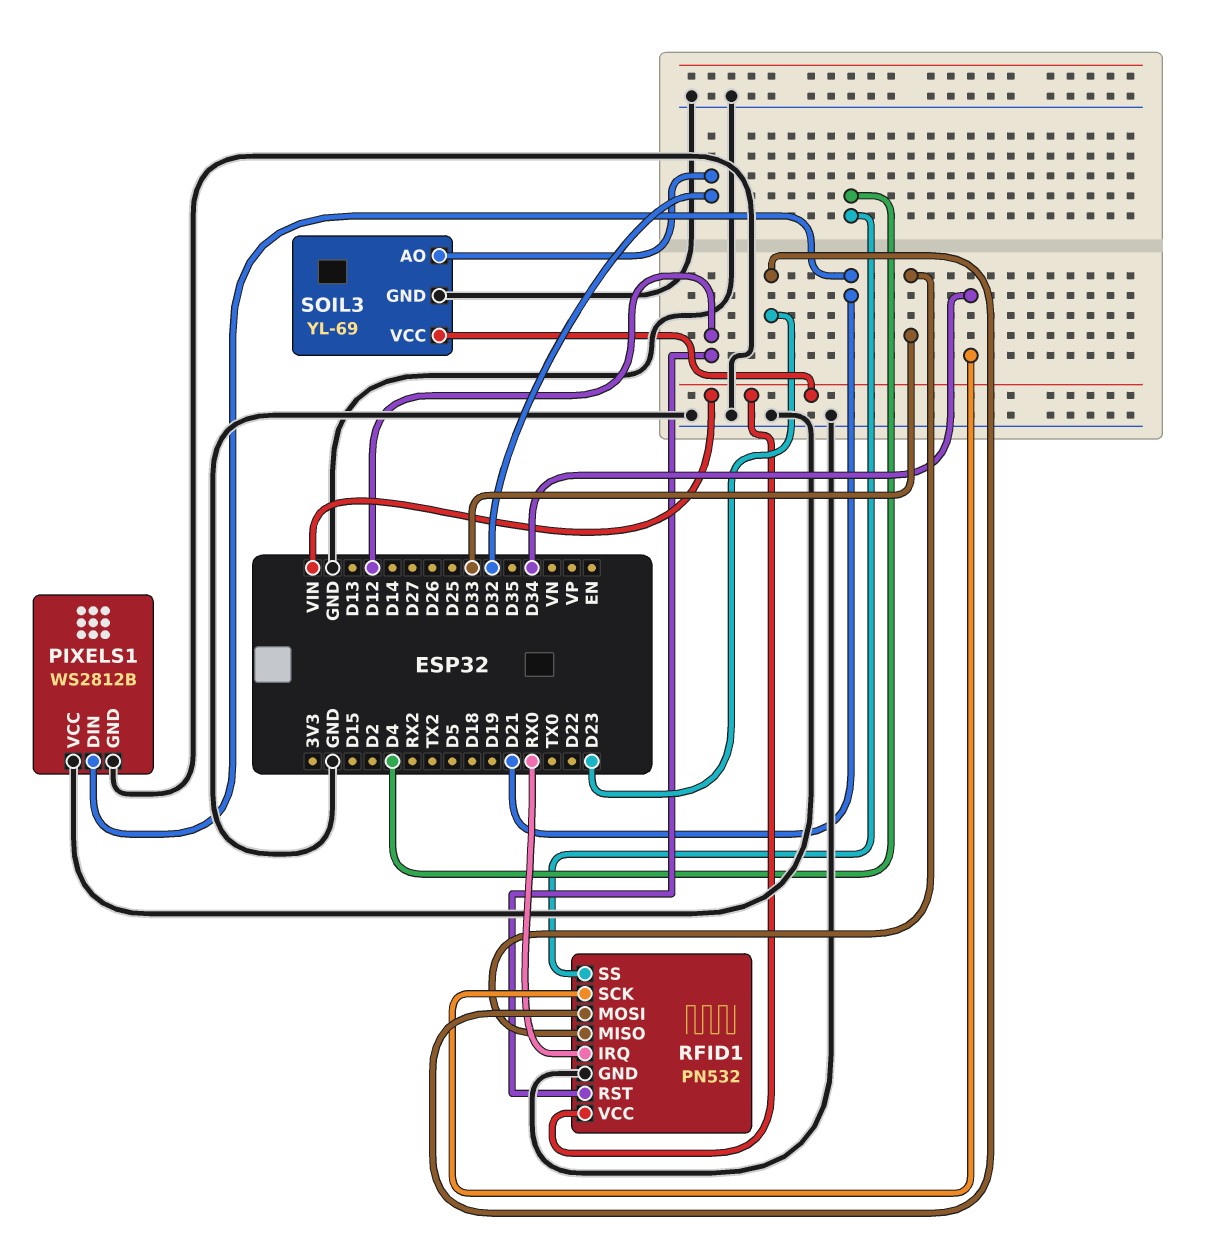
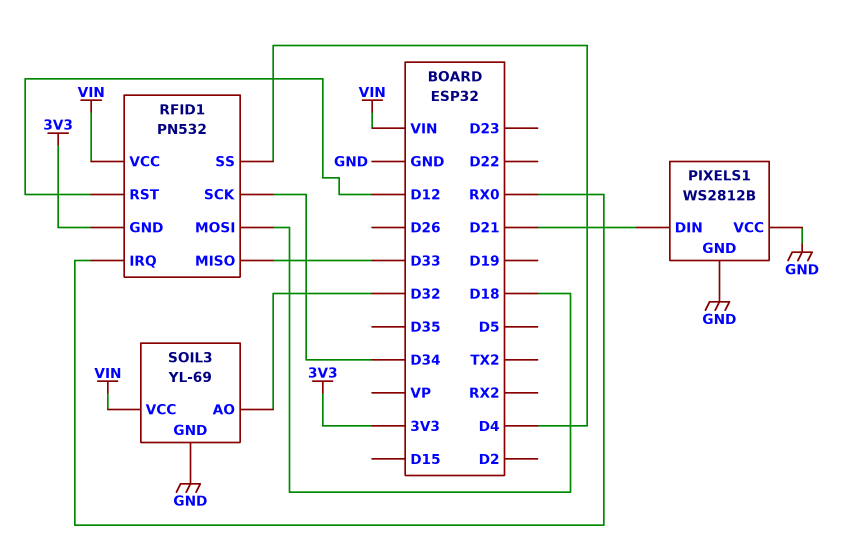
RFID1 pin GND: GND -> 3V3
RFID1 pin MOSI: D23 -> D18

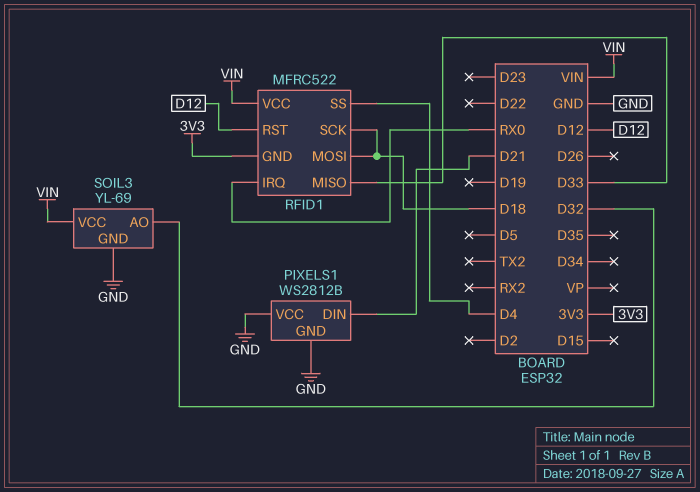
RFID1: PN532 -> MFRC522
RFID1 pin SCK: D34 -> D18

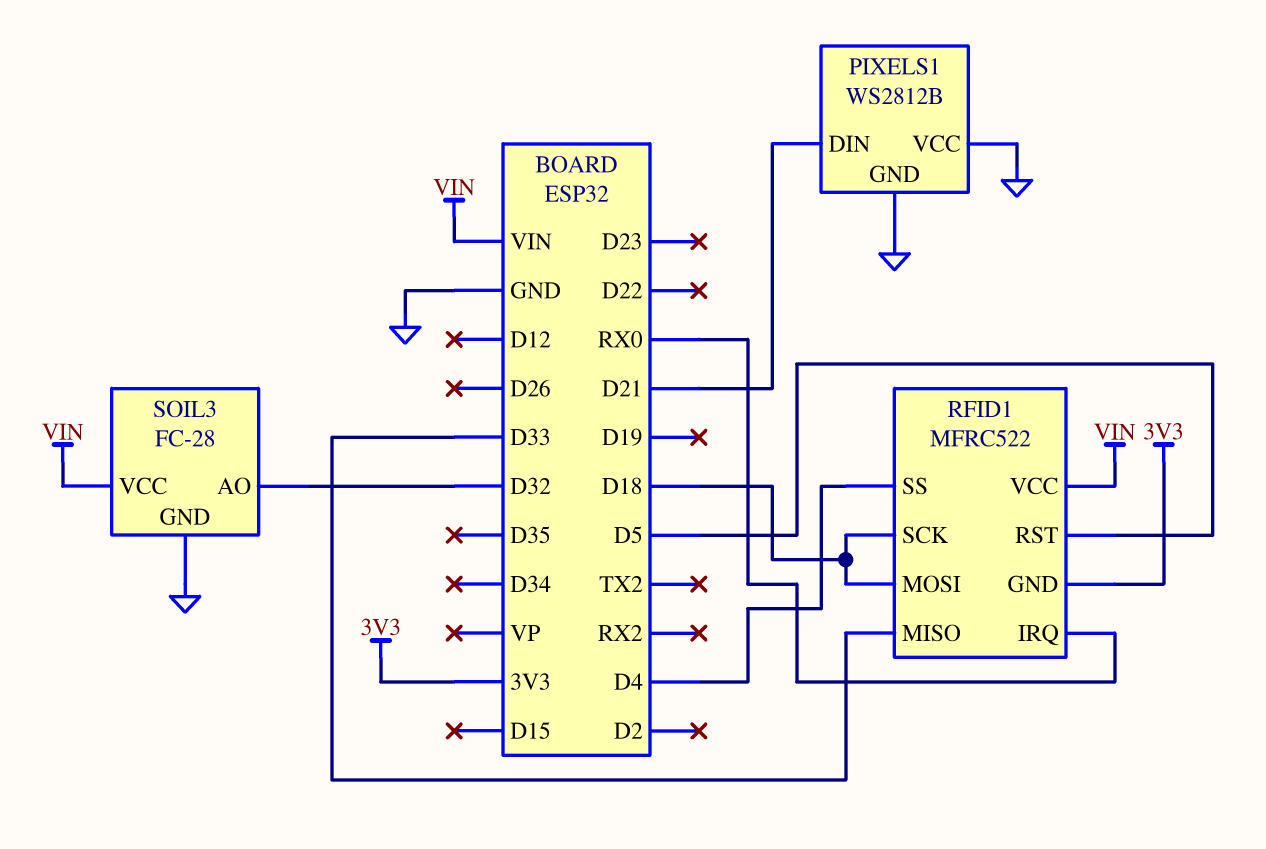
RFID1 pin RST: D12 -> D5
SOIL3: YL-69 -> FC-28

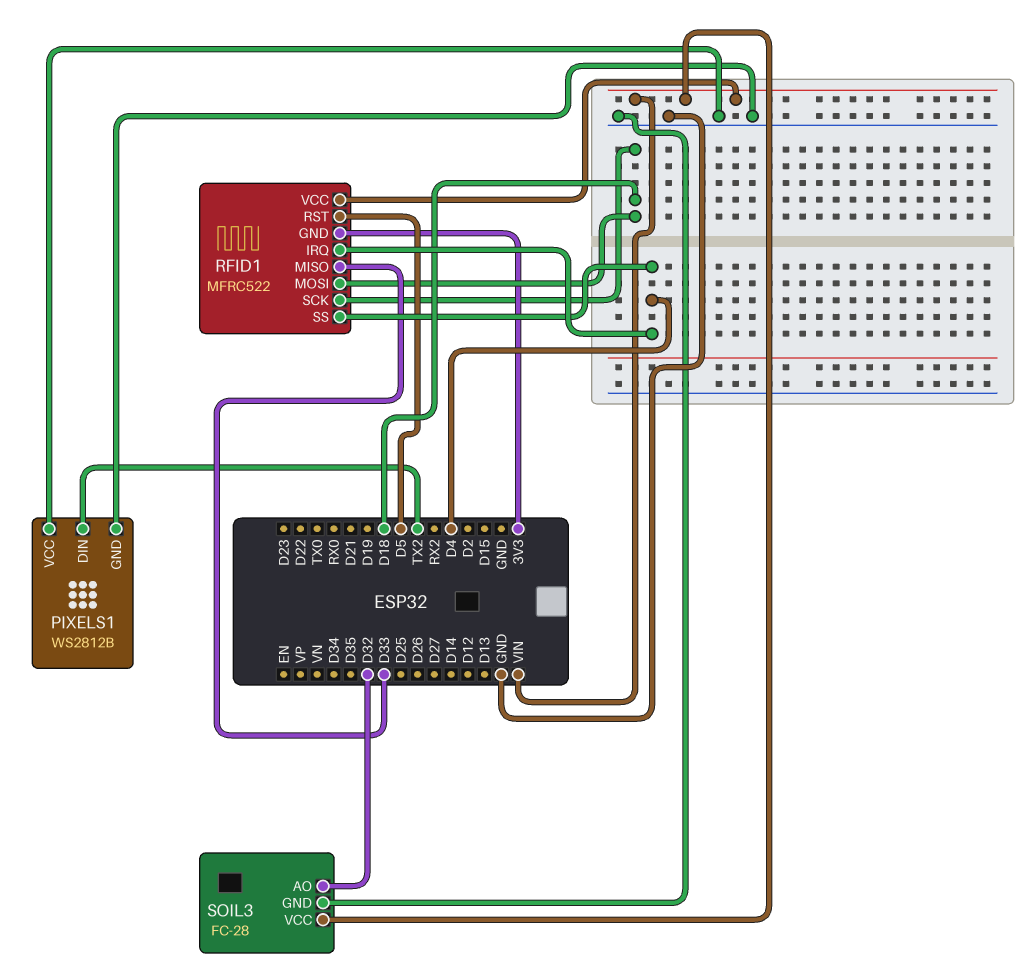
PIXELS1 pin DIN: D21 -> TX2
RFID1 pin IRQ: RX0 -> D4

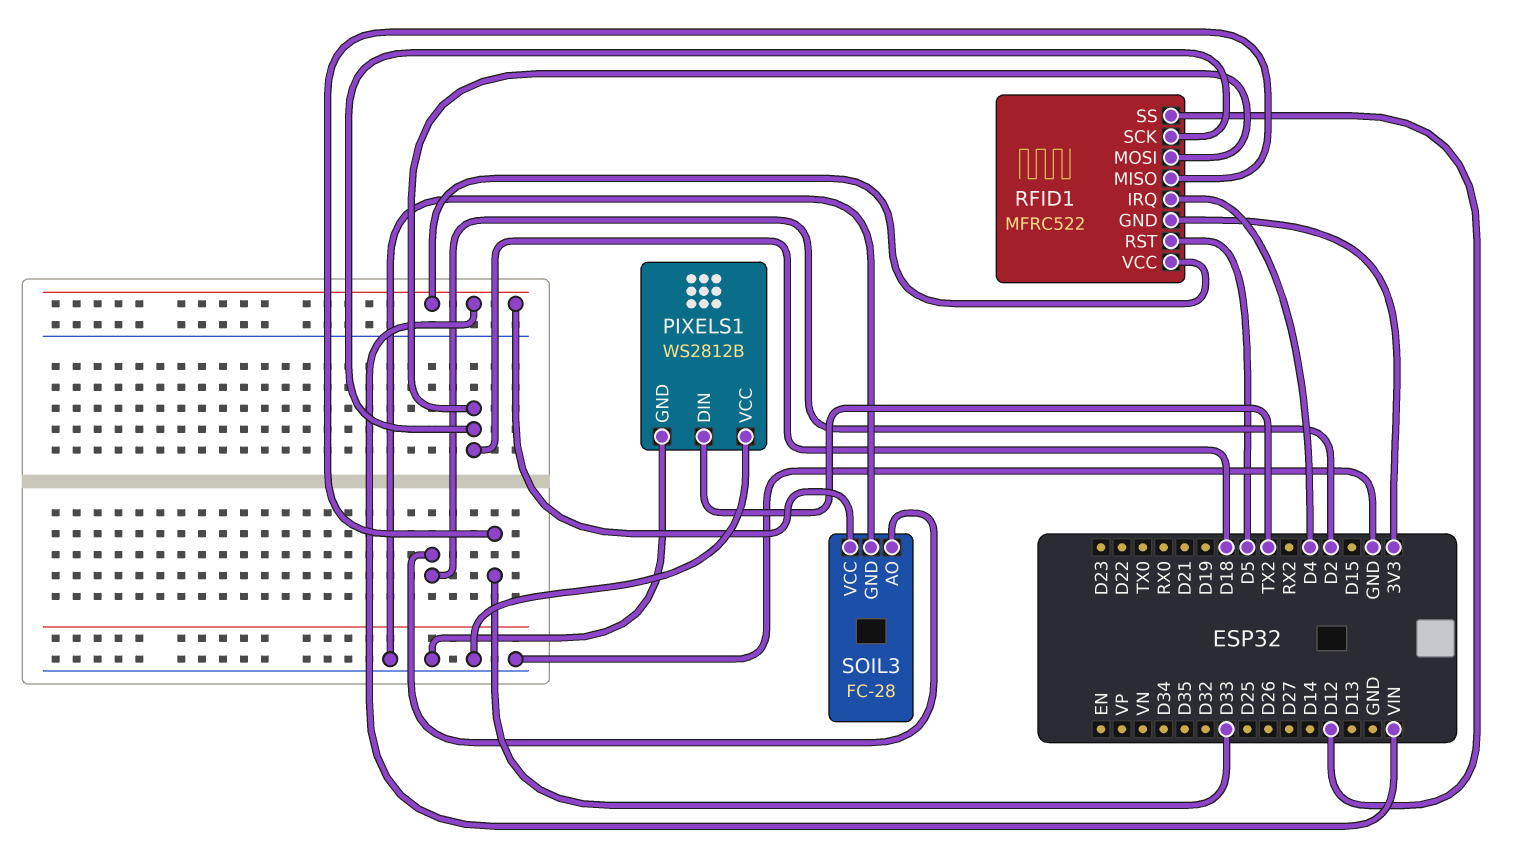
RFID1 pin SS: D4 -> D12
SOIL3 pin AO: D32 -> D2

